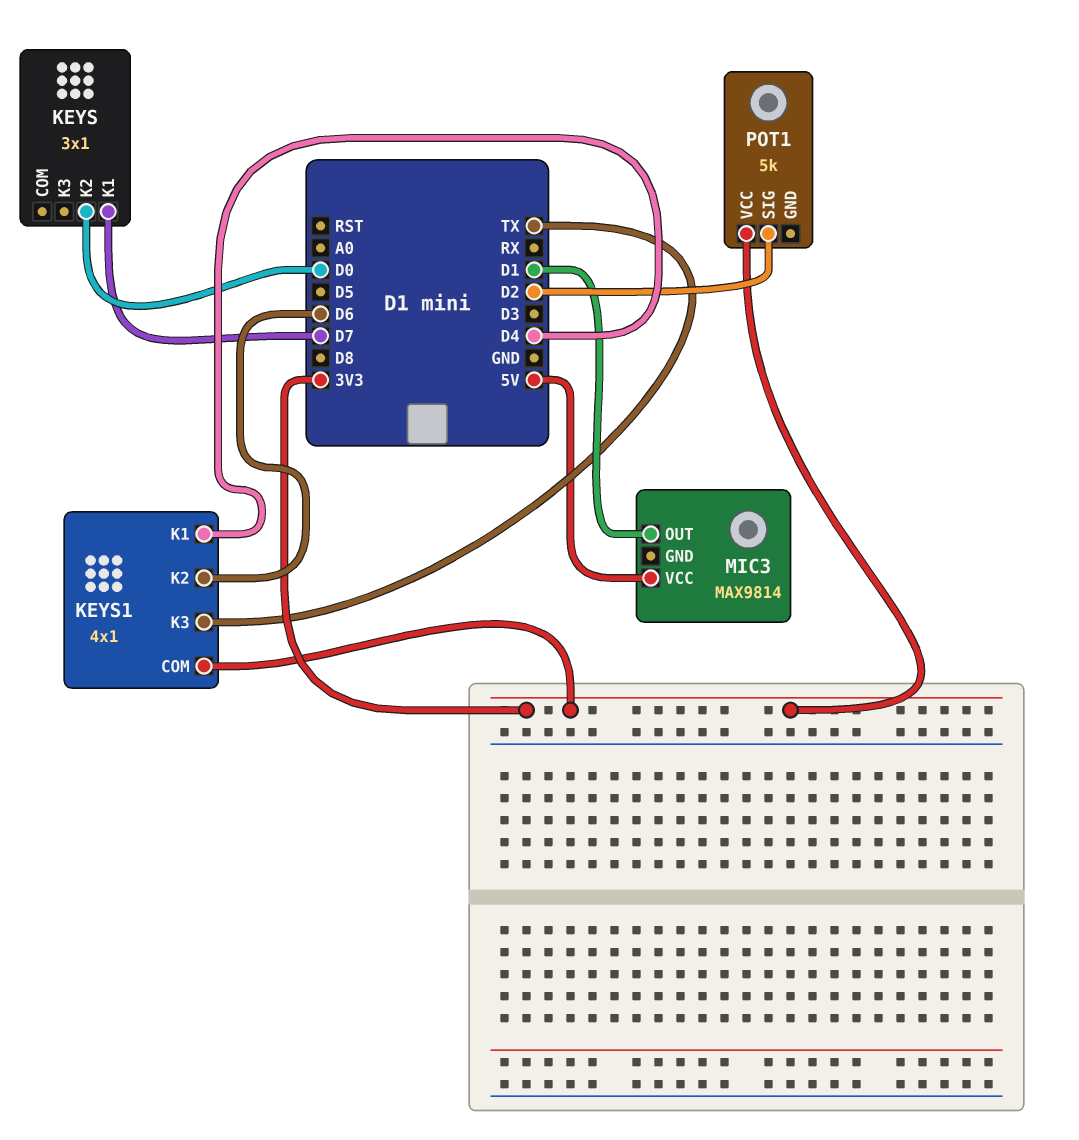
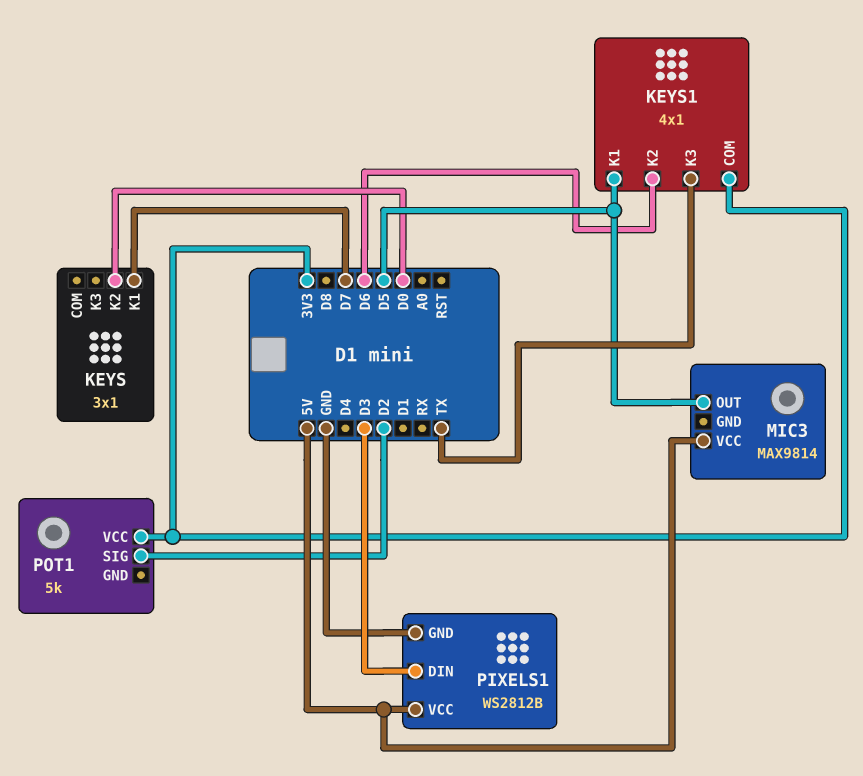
KEYS1 pin K1: D4 -> D5
MIC3 pin OUT: D1 -> D5
PIXELS1: none -> WS2812B
PIXELS1 pin DIN: none -> D3
PIXELS1 pin GND: none -> GND
PIXELS1 pin VCC: none -> 5V

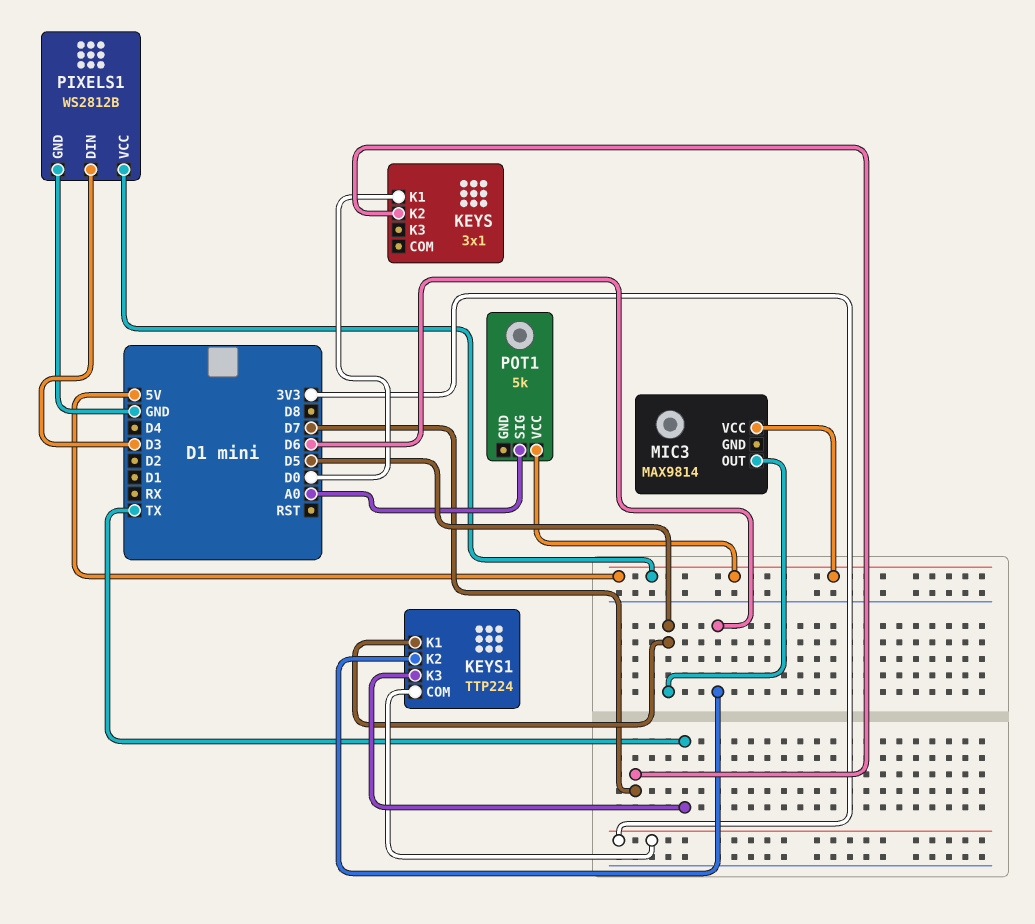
KEYS pin K1: D7 -> D0
KEYS pin K2: D0 -> D7
KEYS1: 4x1 -> TTP224
POT1 pin SIG: D2 -> A0
POT1 pin VCC: 3V3 -> 5V

